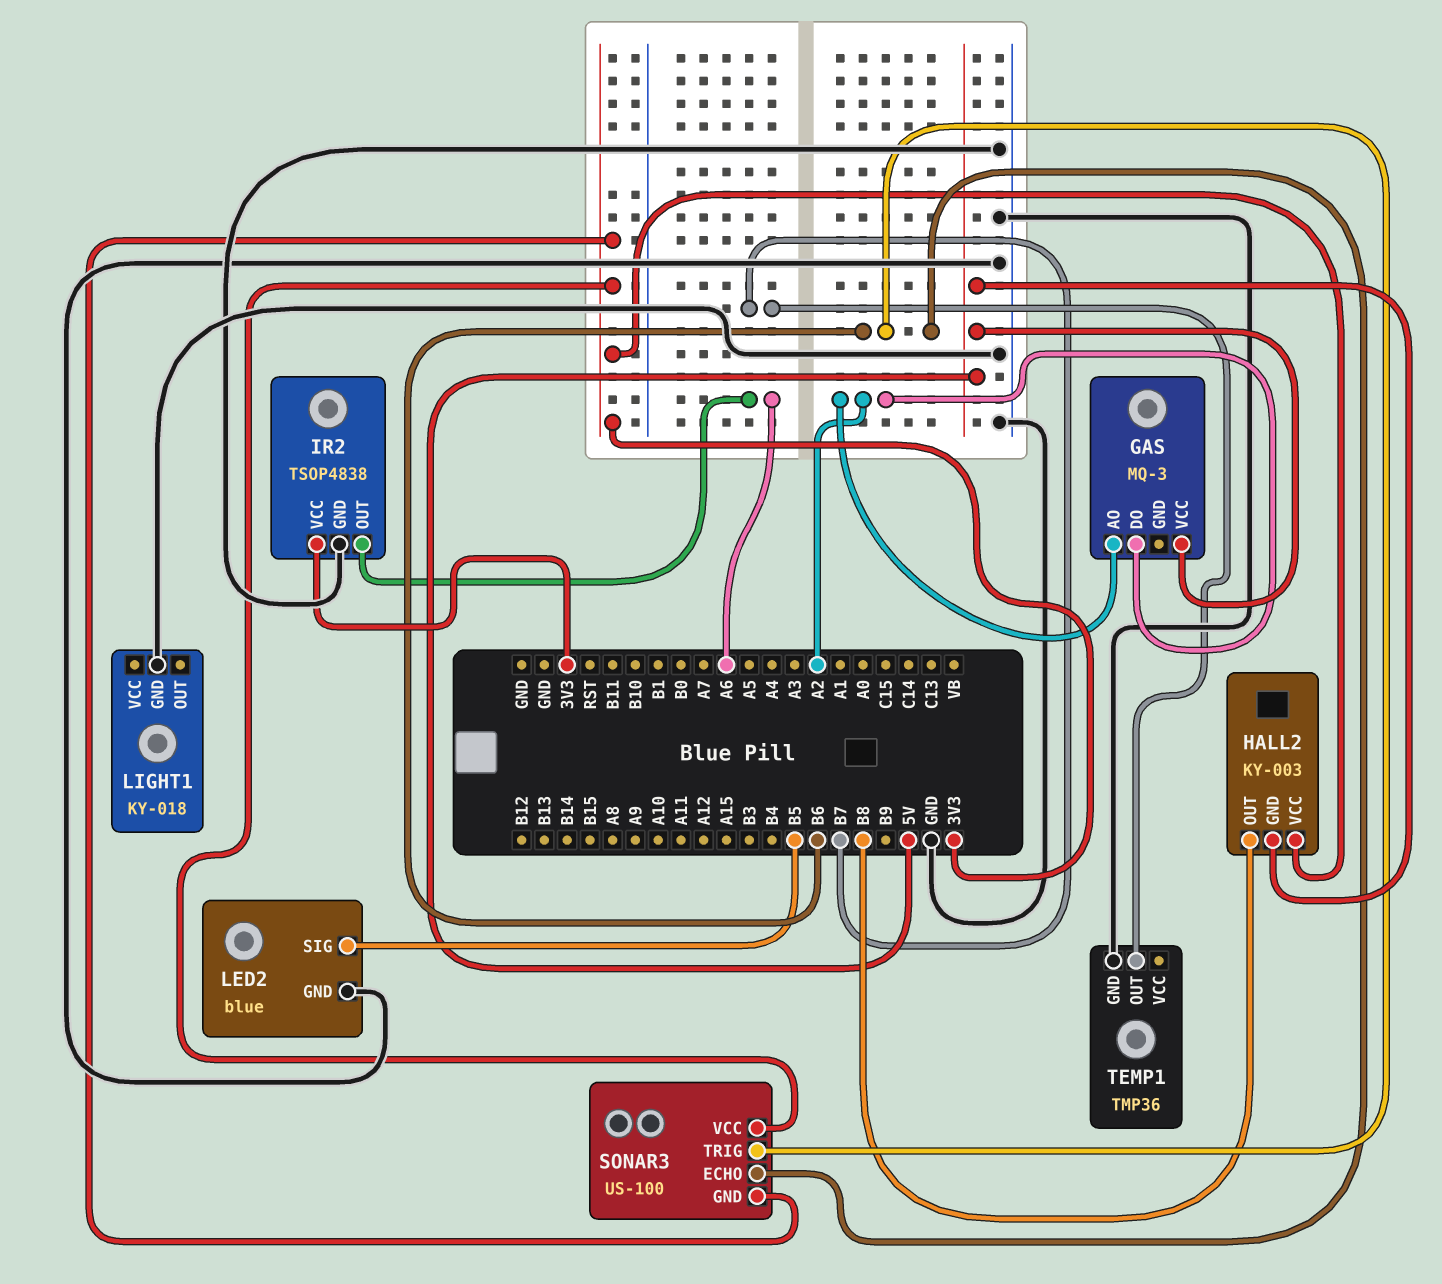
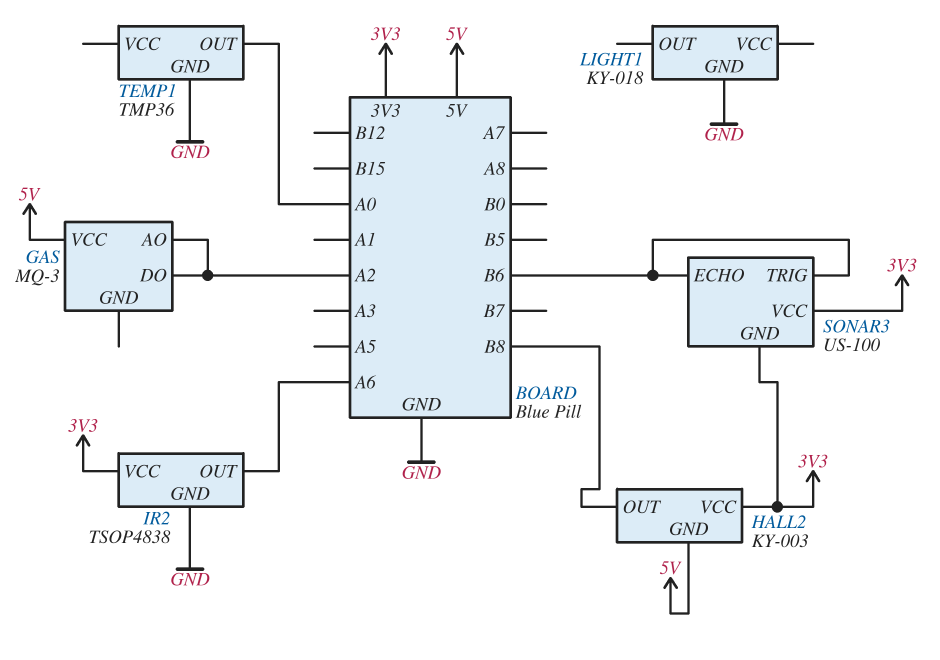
LED2: blue -> none
LED2 pin GND: GND -> none
LED2 pin SIG: B5 -> none
TEMP1 pin OUT: B7 -> A0

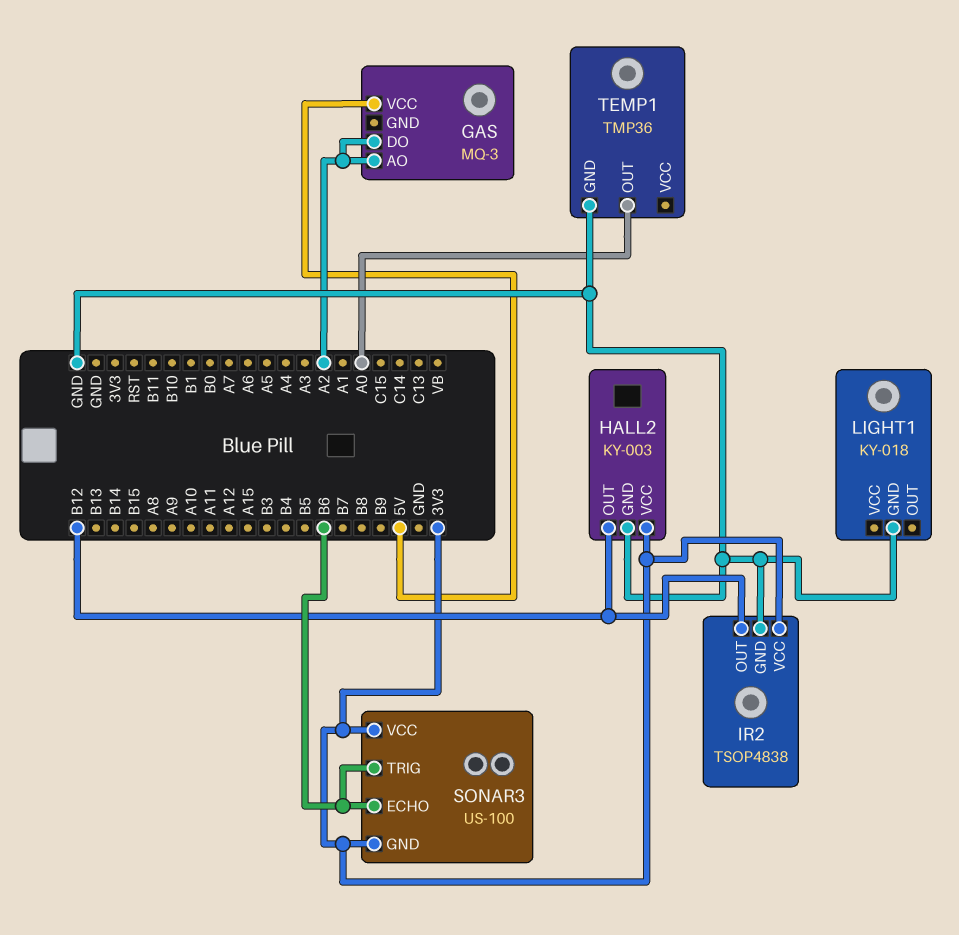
HALL2 pin GND: 5V -> GND
HALL2 pin OUT: B8 -> B12
IR2 pin OUT: A6 -> B12

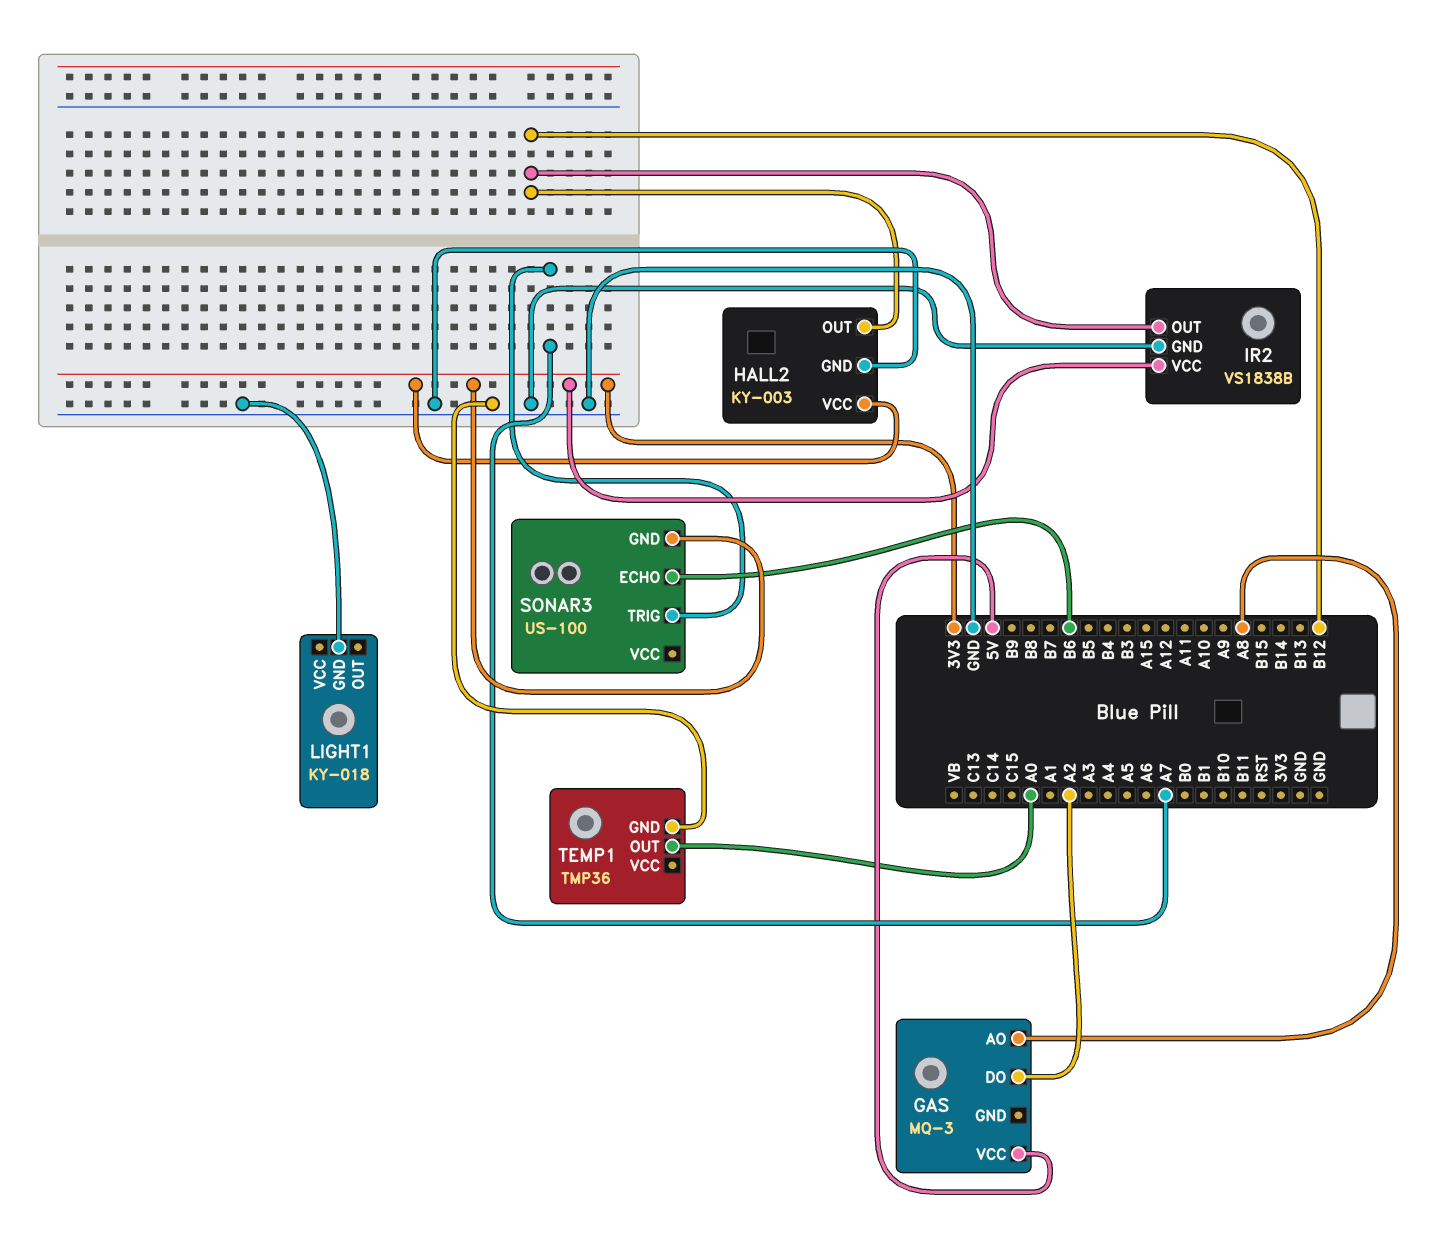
GAS pin AO: A2 -> A8
IR2: TSOP4838 -> VS1838B
SONAR3 pin TRIG: B6 -> A7
SONAR3 pin VCC: 3V3 -> none

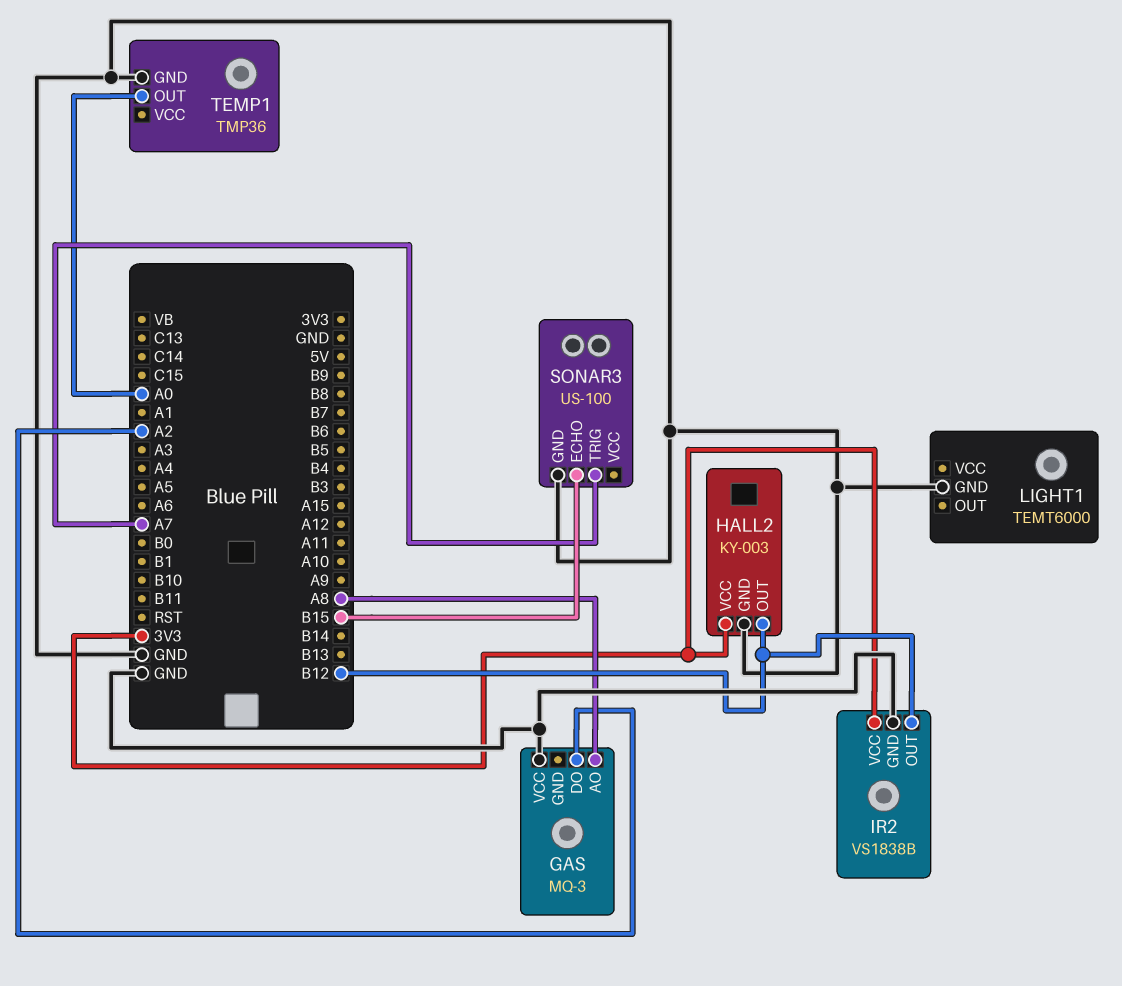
GAS pin VCC: 5V -> GND
LIGHT1: KY-018 -> TEMT6000
SONAR3 pin ECHO: B6 -> B15
SONAR3 pin GND: 3V3 -> GND

